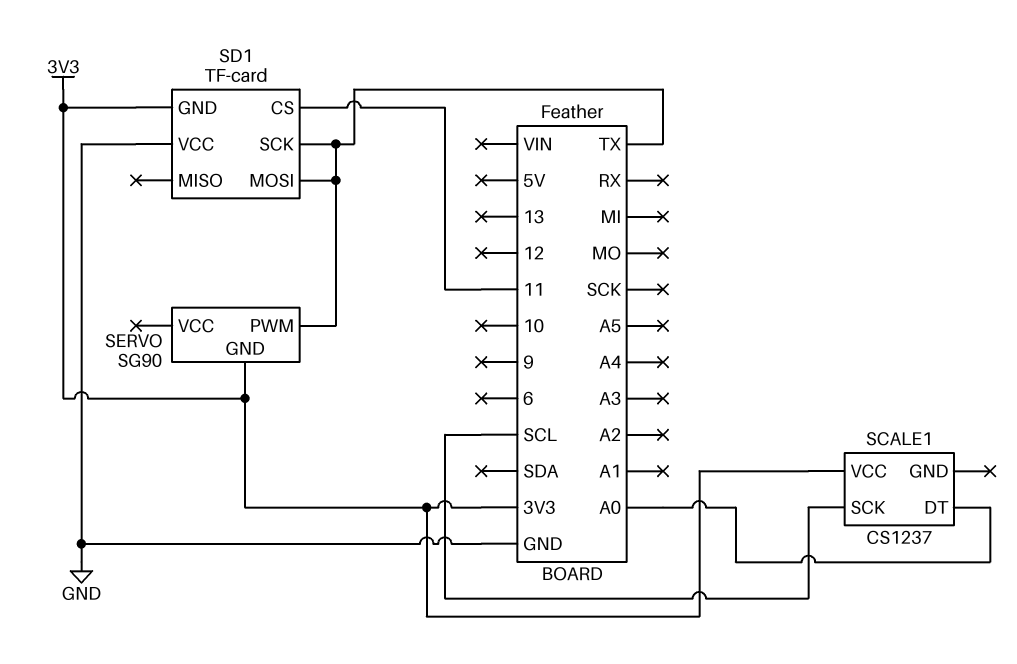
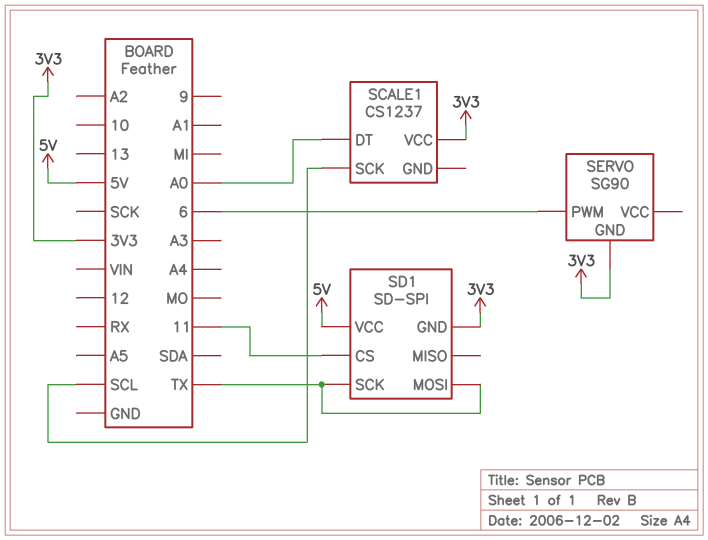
SD1: TF-card -> SD-SPI
SD1 pin VCC: GND -> 5V
SERVO pin PWM: TX -> 6

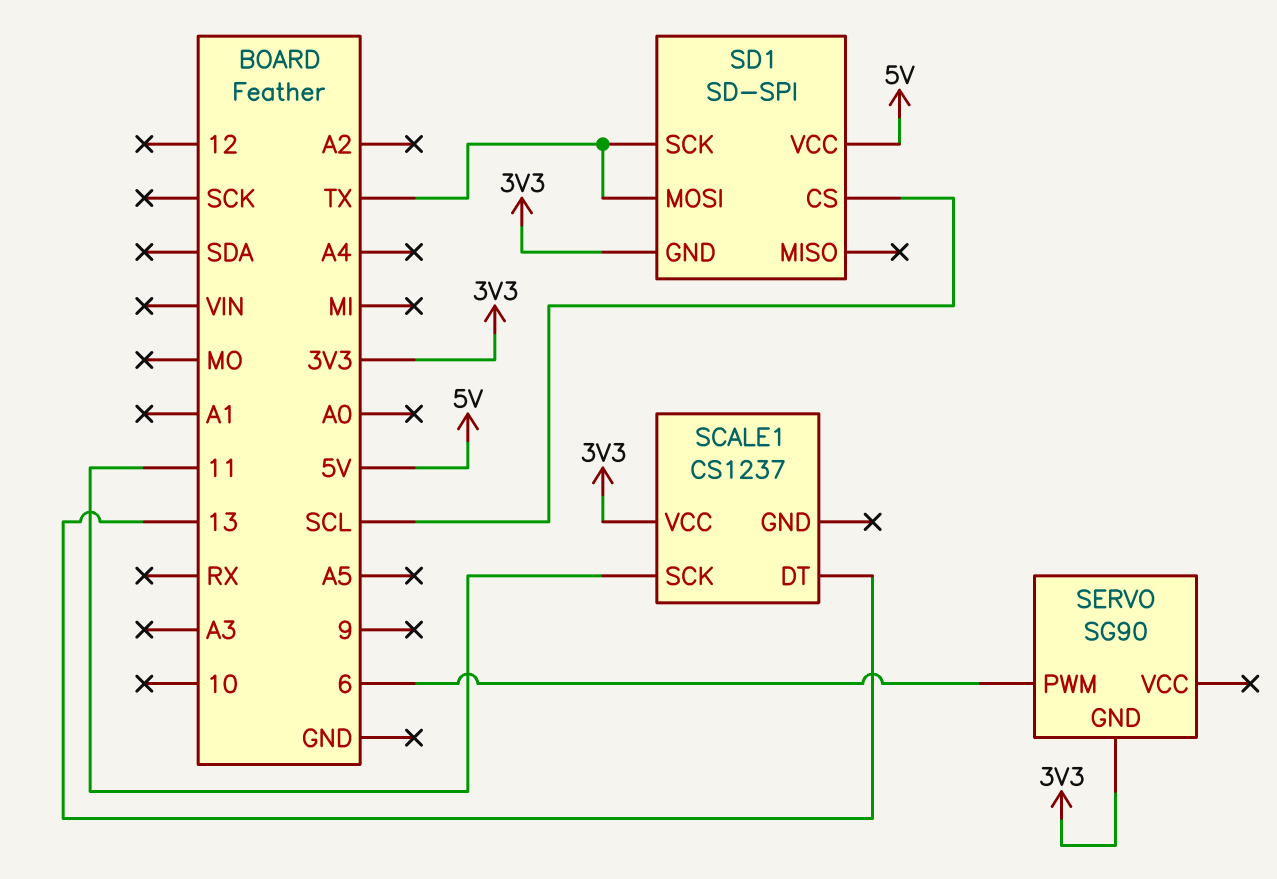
SCALE1 pin DT: A0 -> 13
SCALE1 pin SCK: SCL -> 11
SD1 pin CS: 11 -> SCL

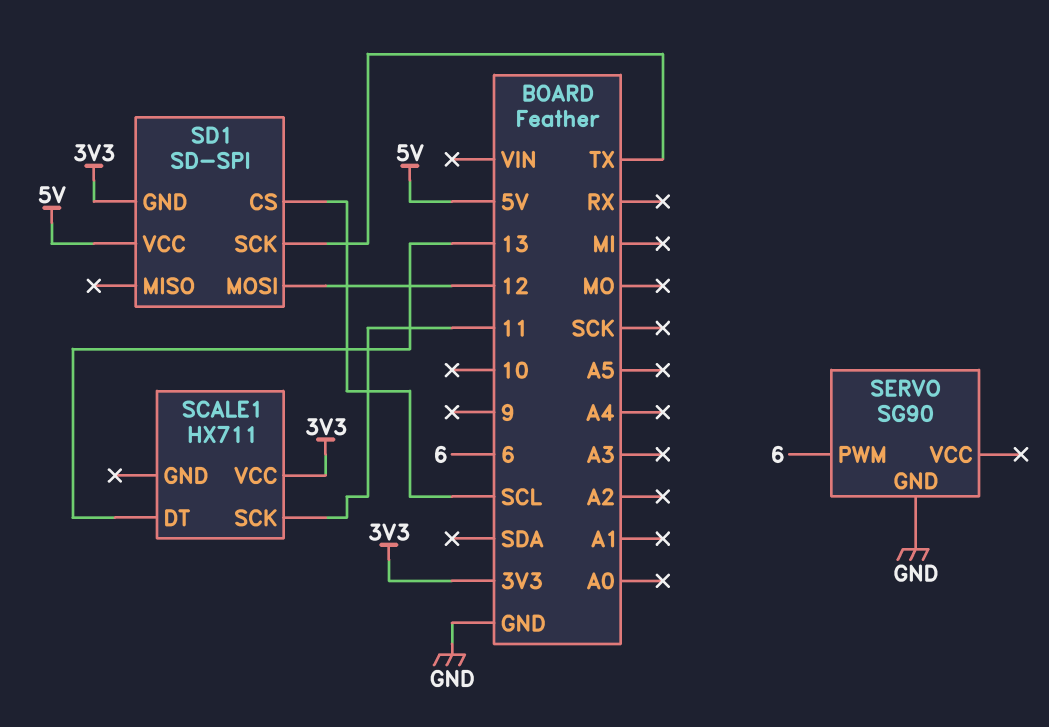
SCALE1: CS1237 -> HX711
SD1 pin MOSI: TX -> 12
SERVO pin GND: 3V3 -> GND

